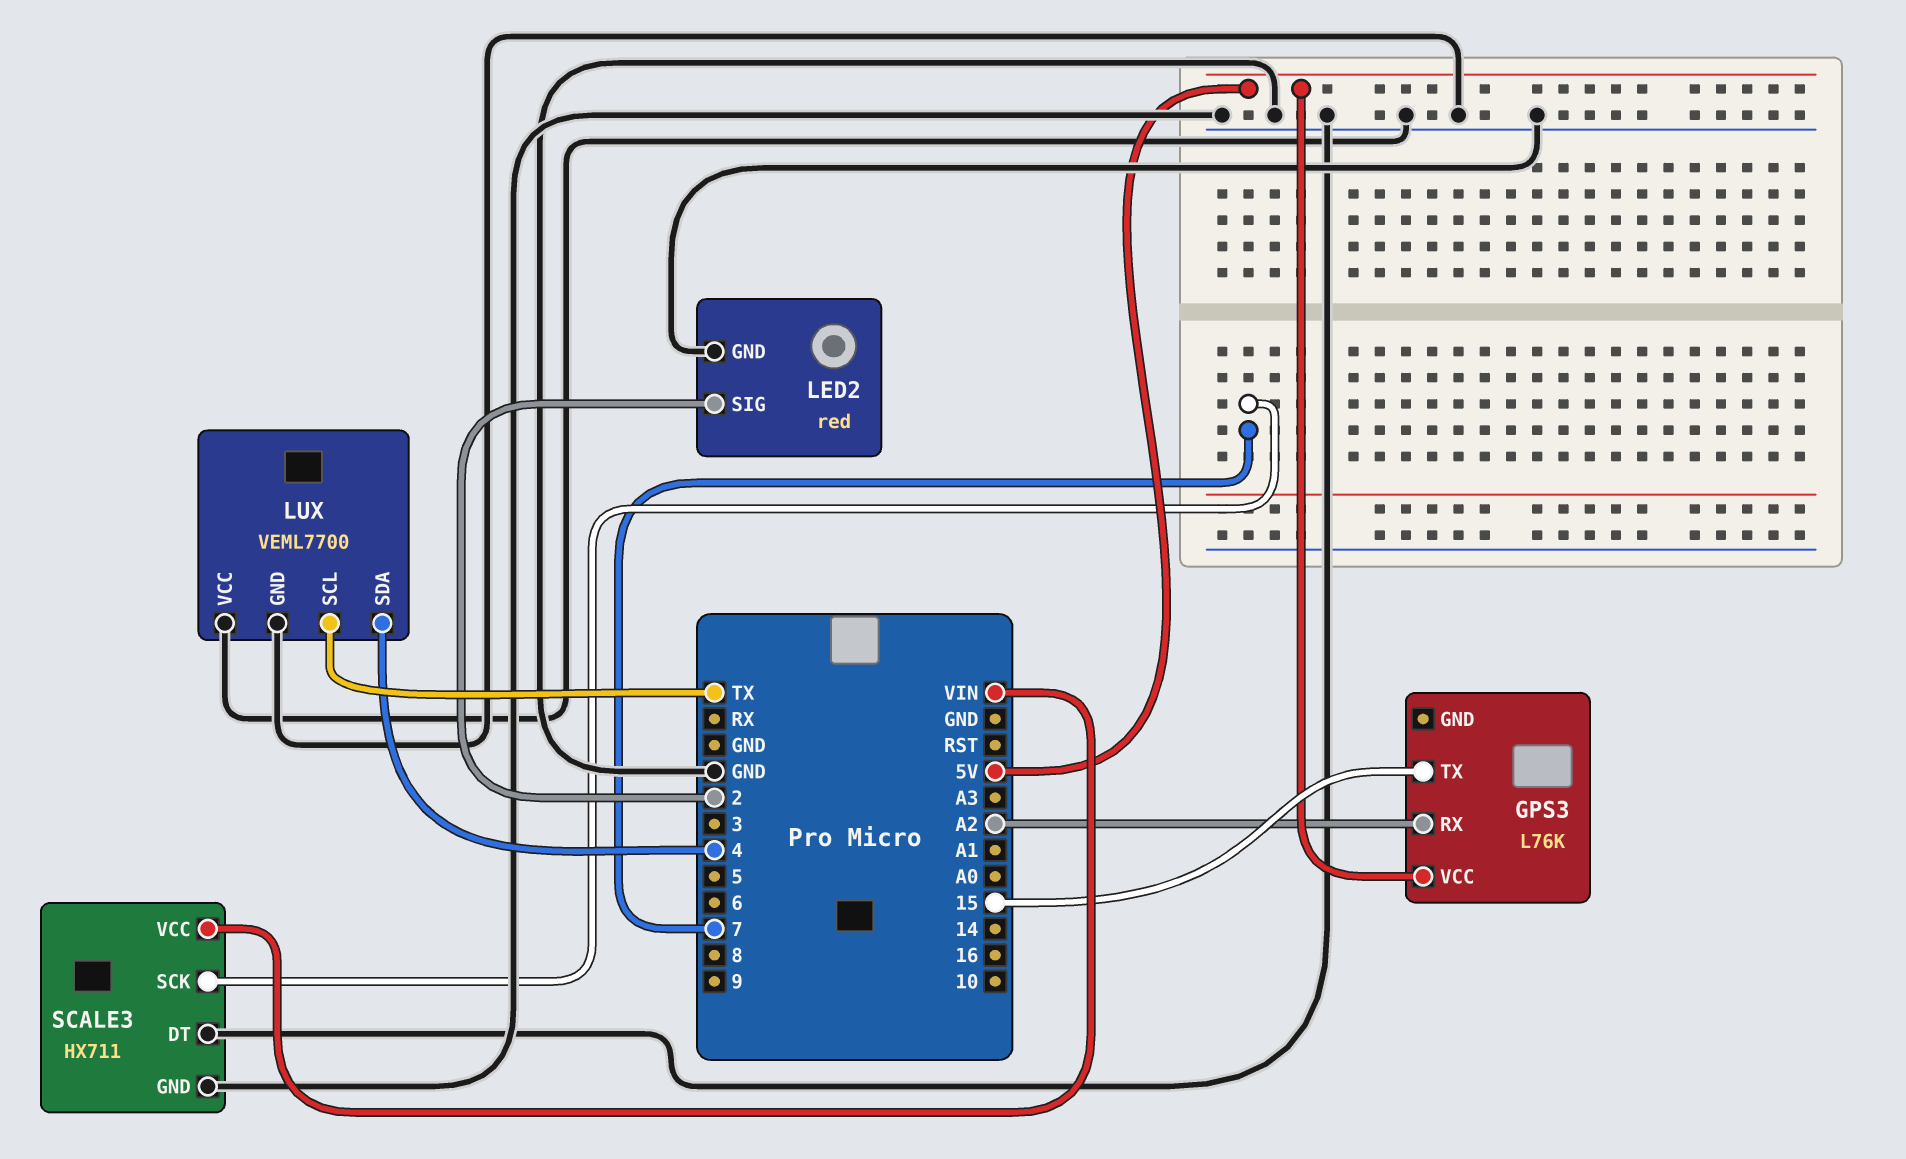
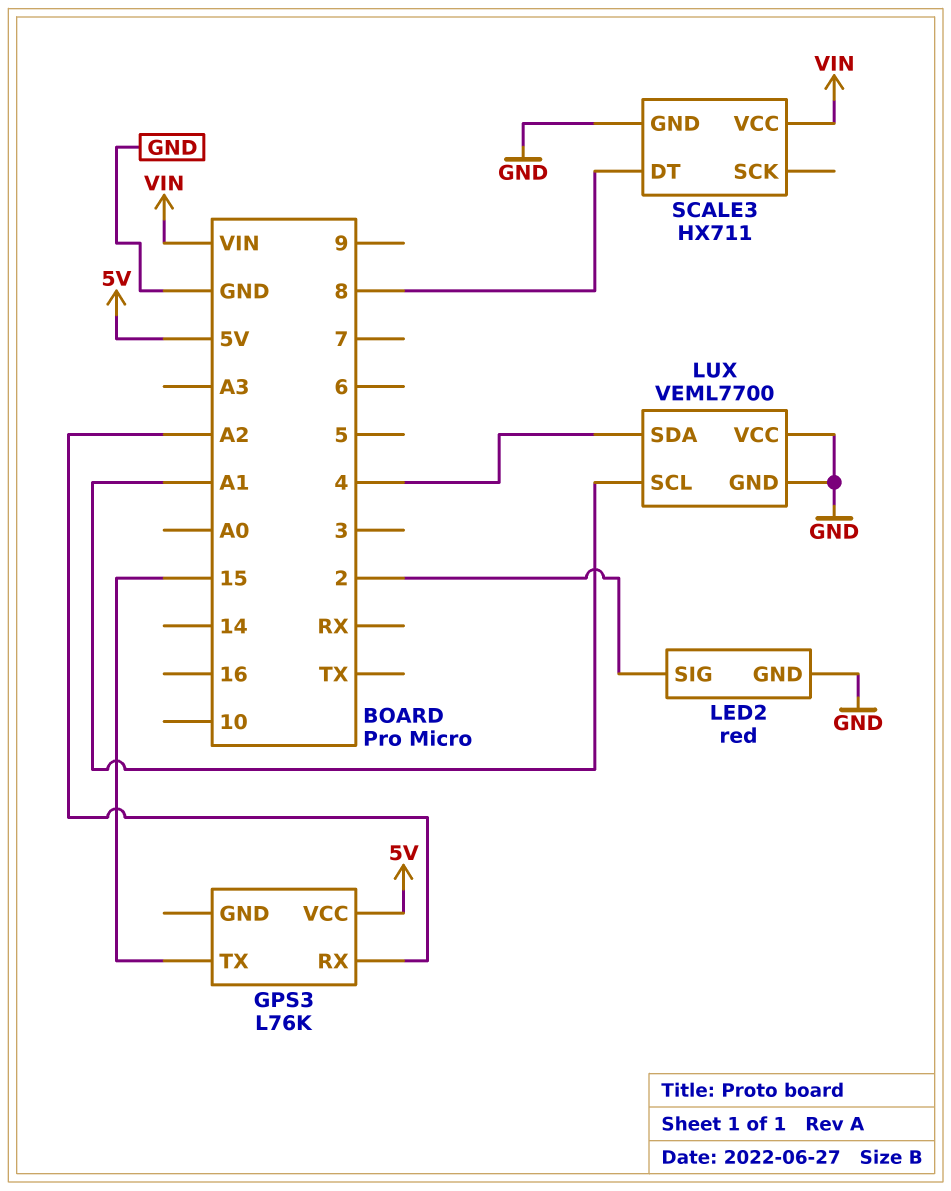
LUX pin SCL: TX -> A1
SCALE3 pin DT: GND -> 8
SCALE3 pin SCK: 7 -> none

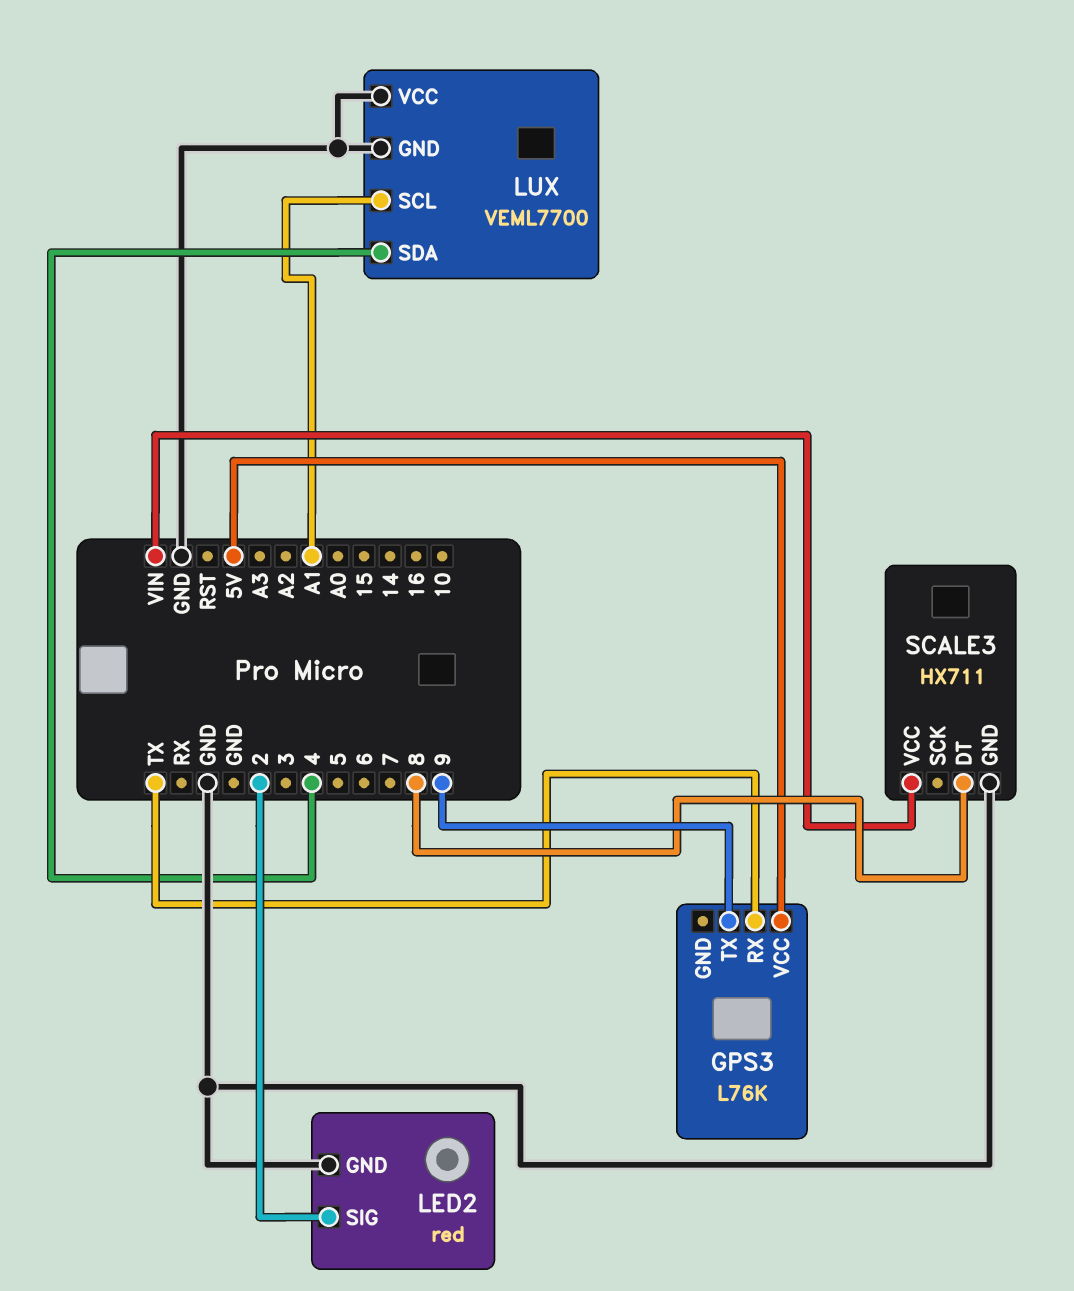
GPS3 pin RX: A2 -> TX
GPS3 pin TX: 15 -> 9

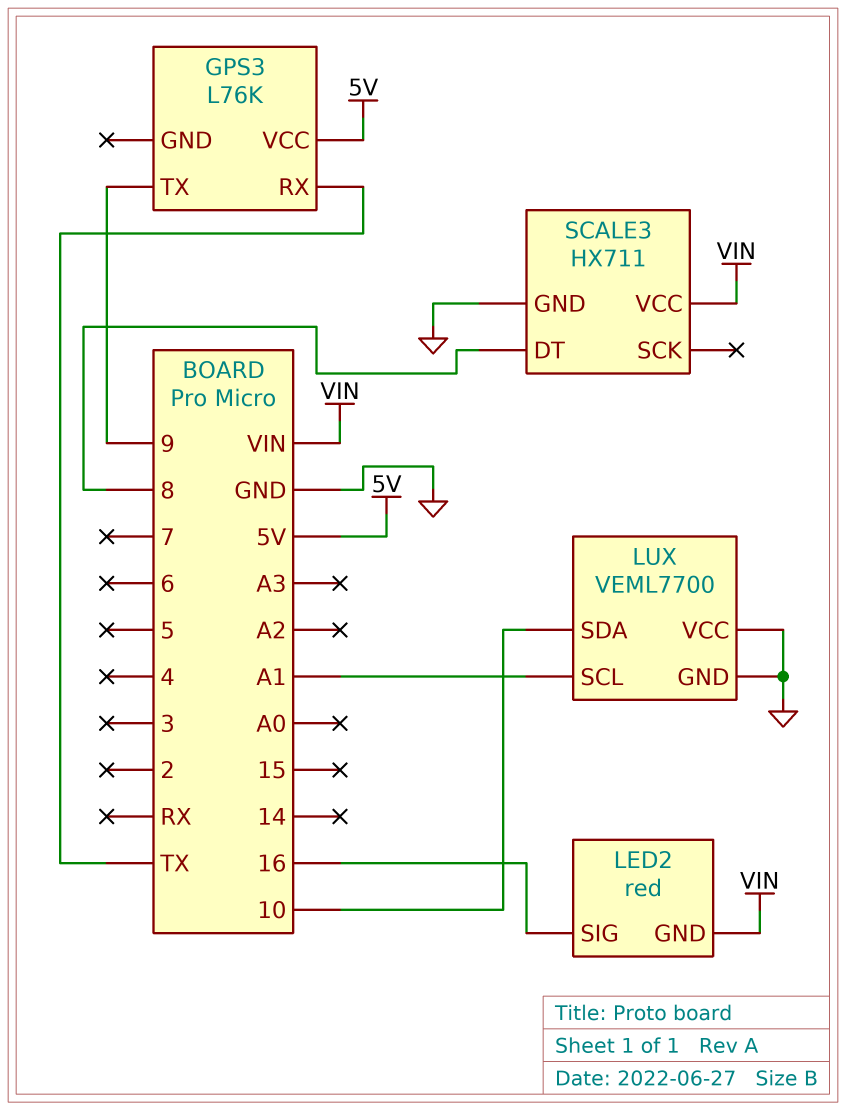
LED2 pin GND: GND -> VIN
LED2 pin SIG: 2 -> 16
LUX pin SDA: 4 -> 10

